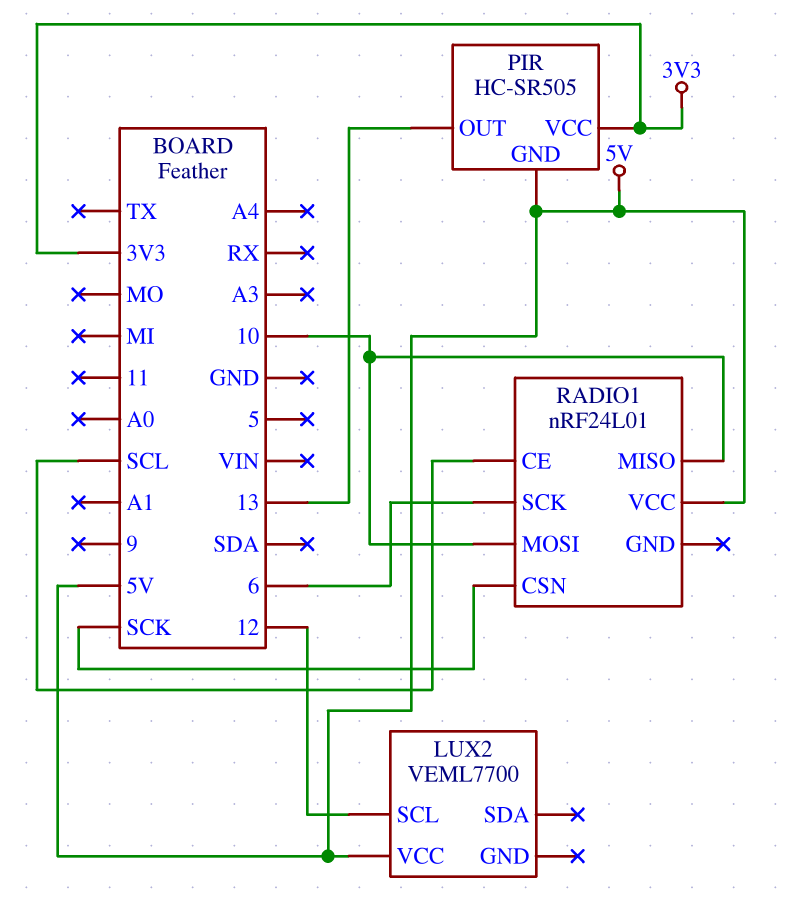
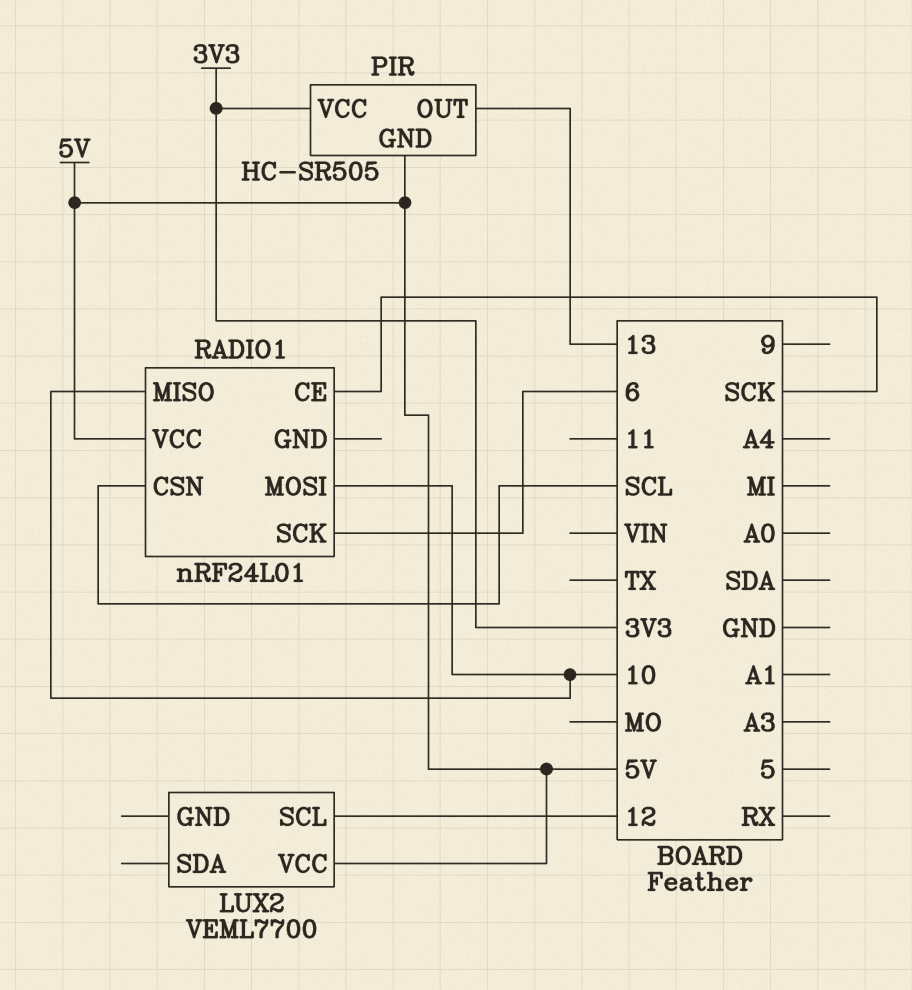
RADIO1 pin CE: SCL -> SCK
RADIO1 pin CSN: SCK -> SCL

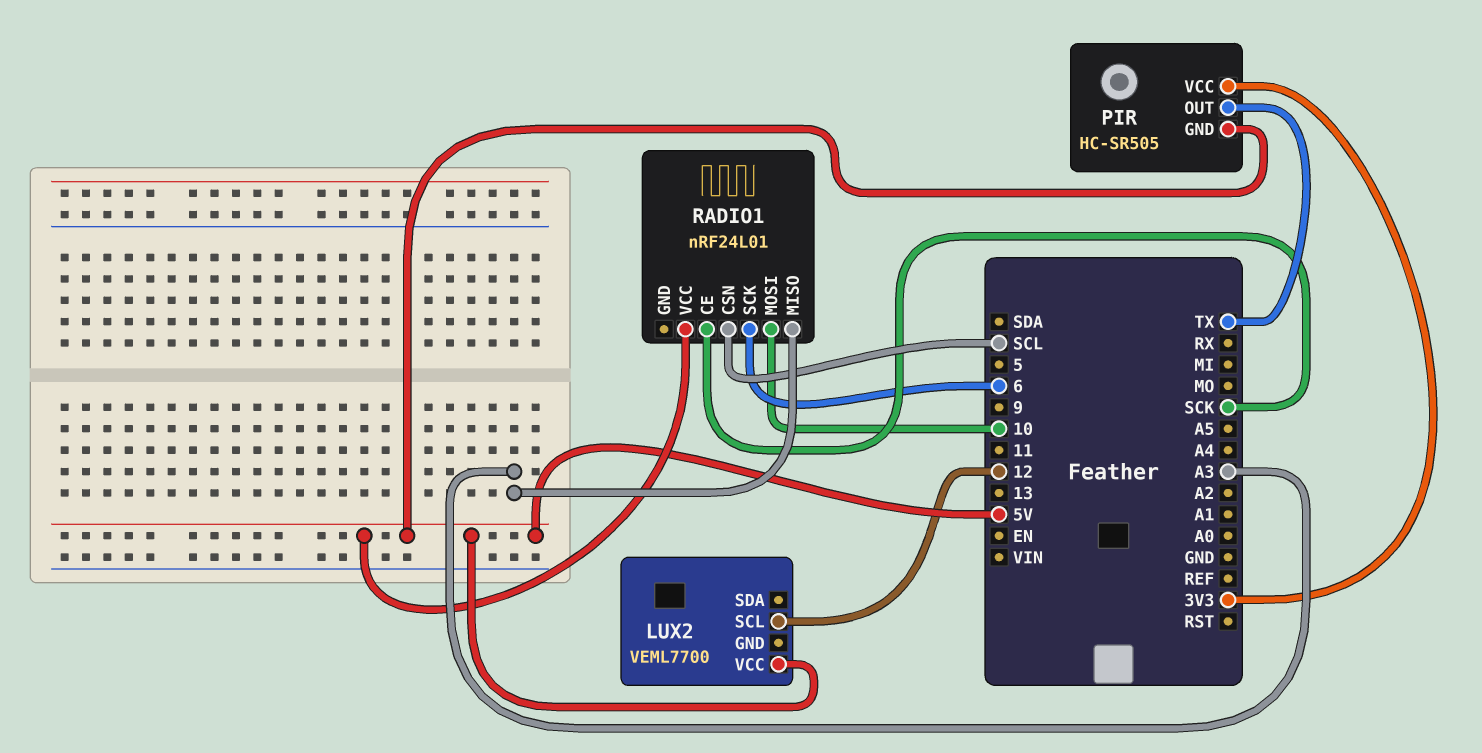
PIR pin OUT: 13 -> TX
RADIO1 pin MISO: 10 -> A3

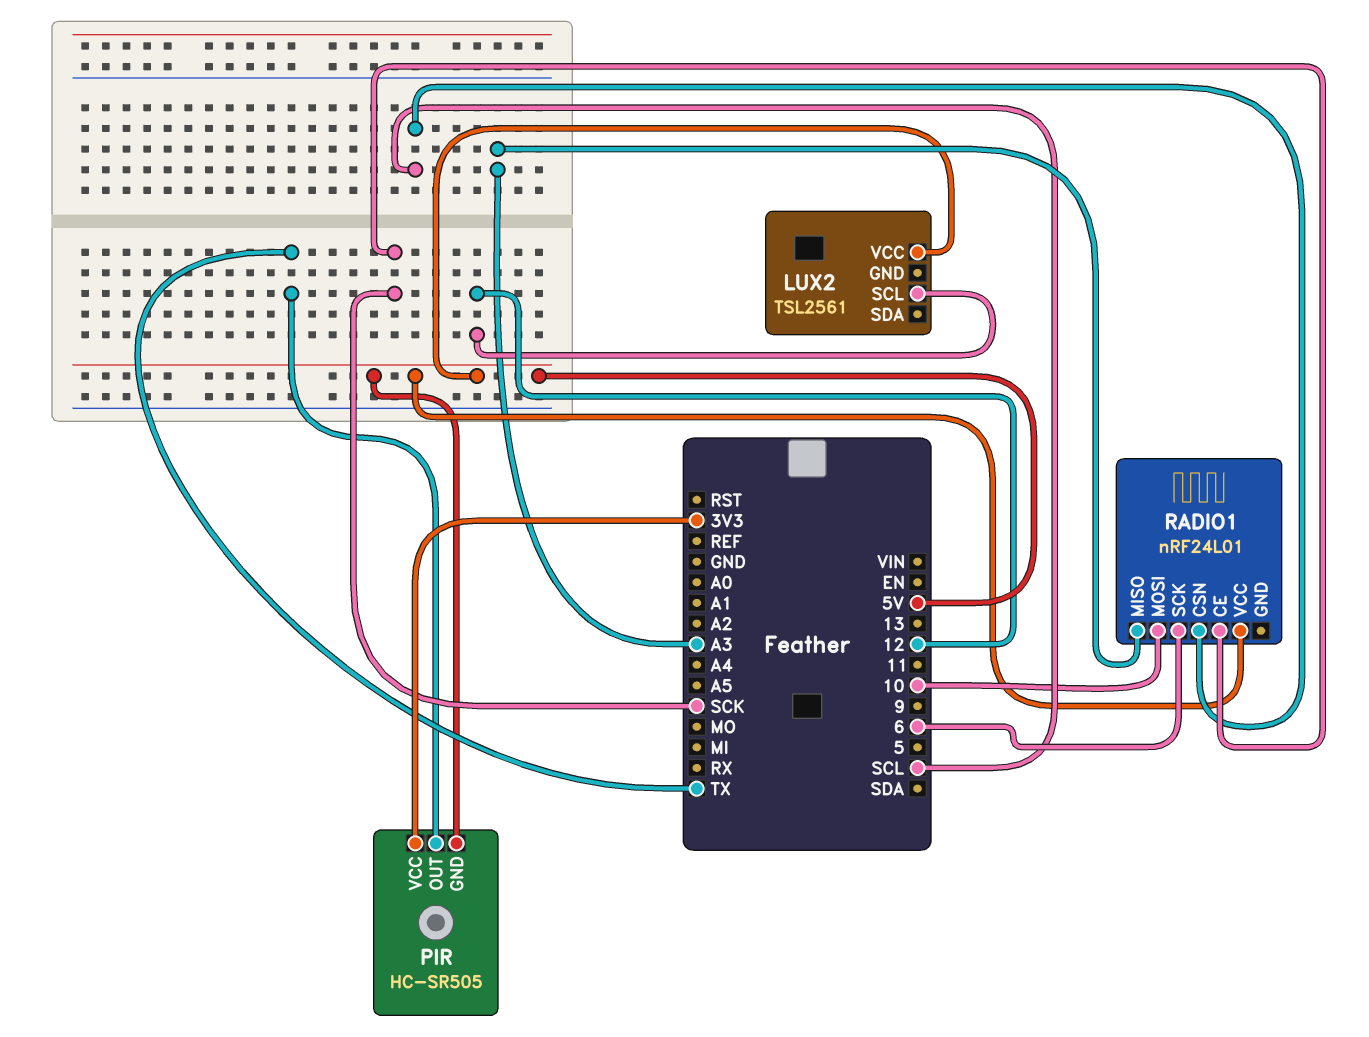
LUX2: VEML7700 -> TSL2561

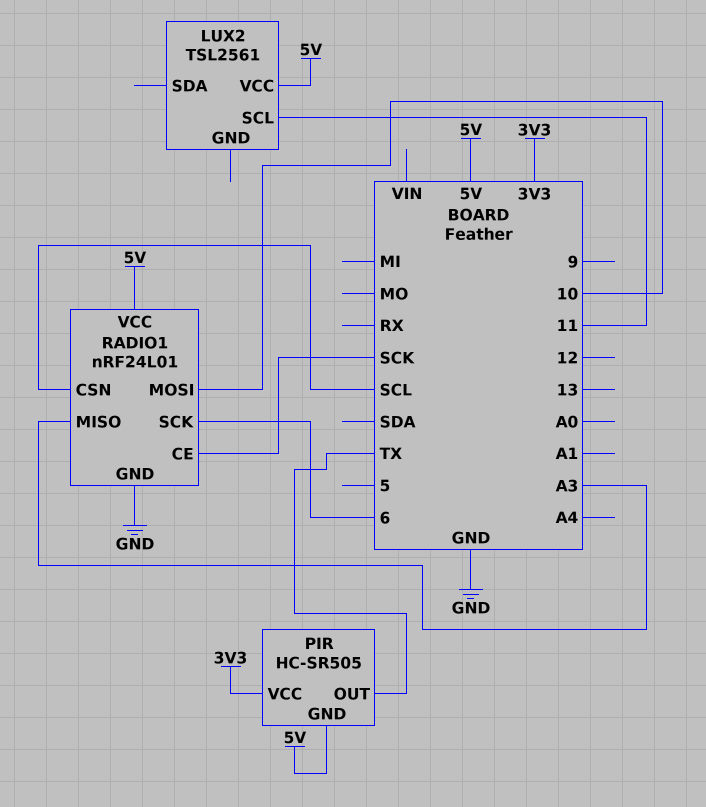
LUX2 pin SCL: 12 -> 11
RADIO1 pin GND: none -> GND

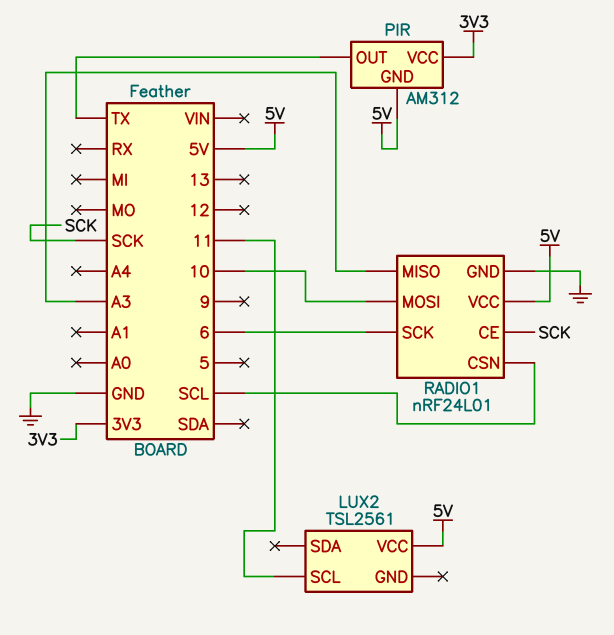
PIR: HC-SR505 -> AM312

